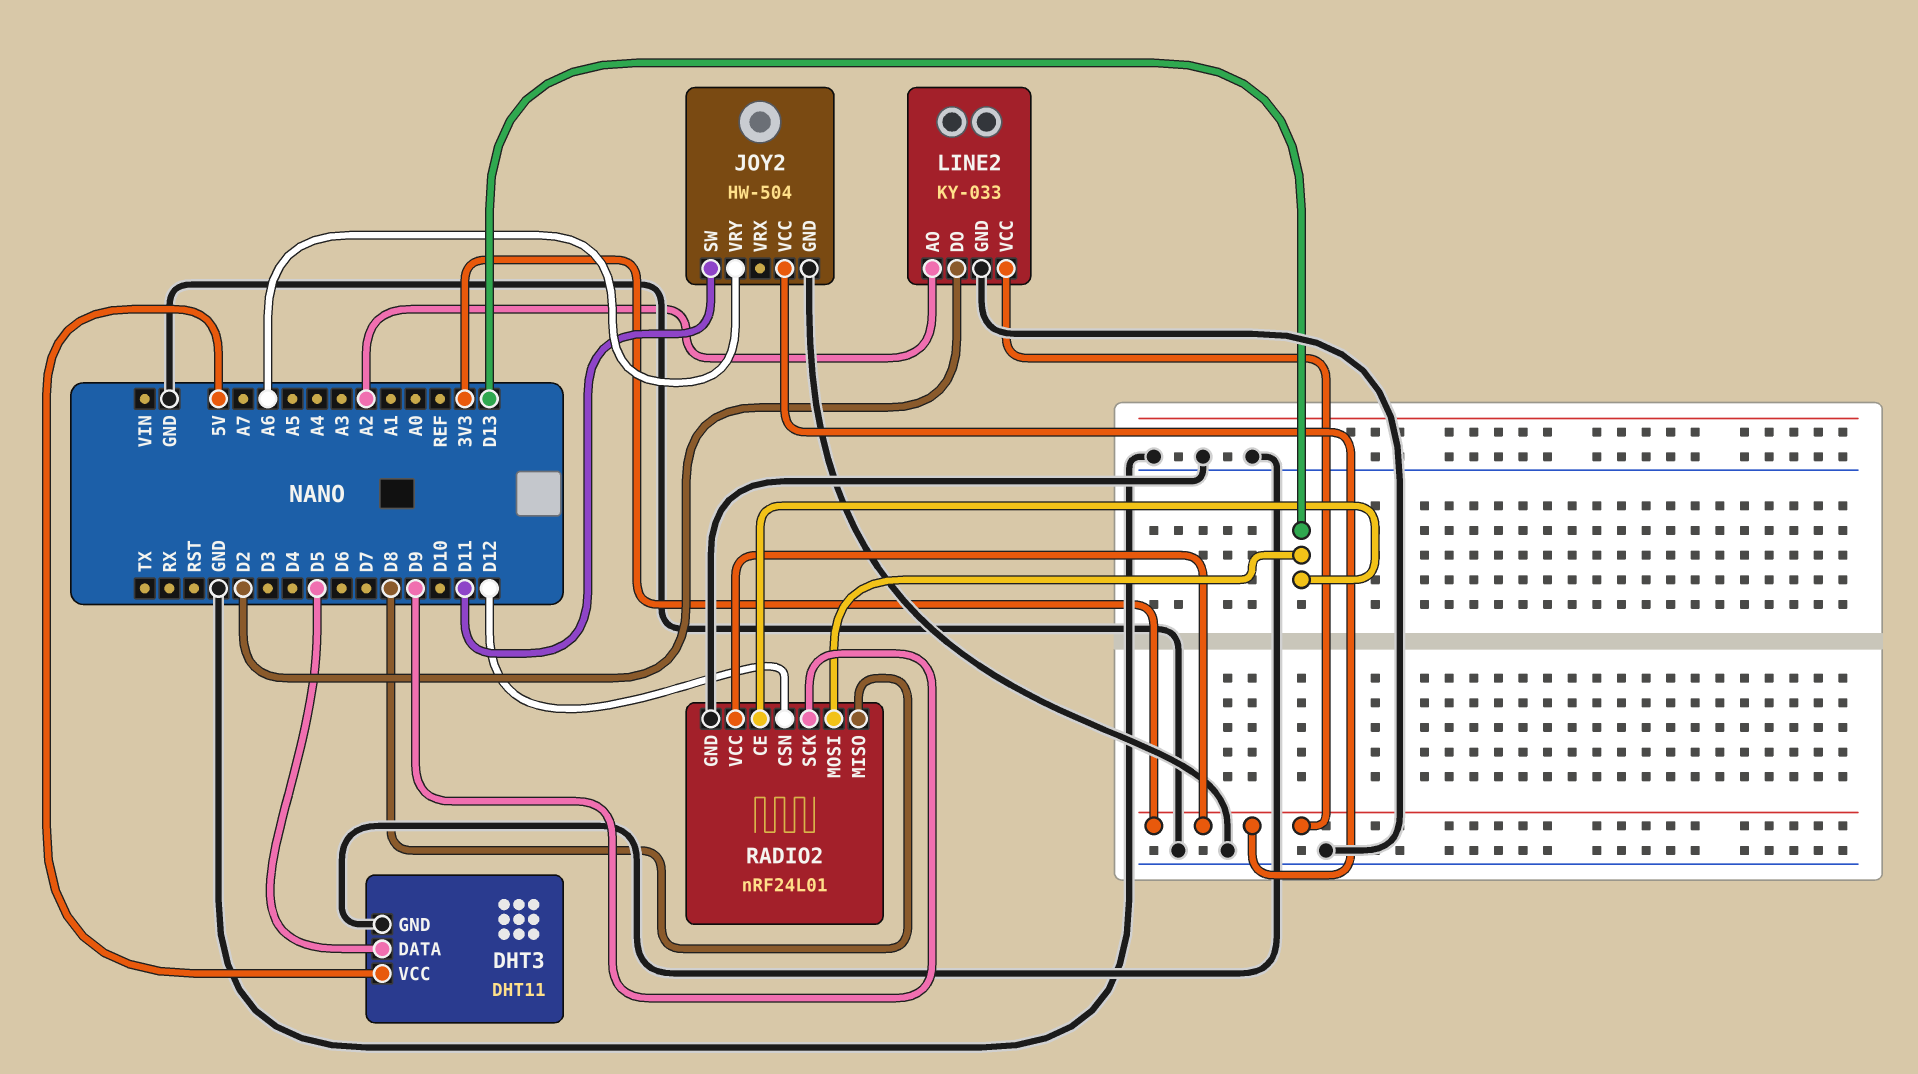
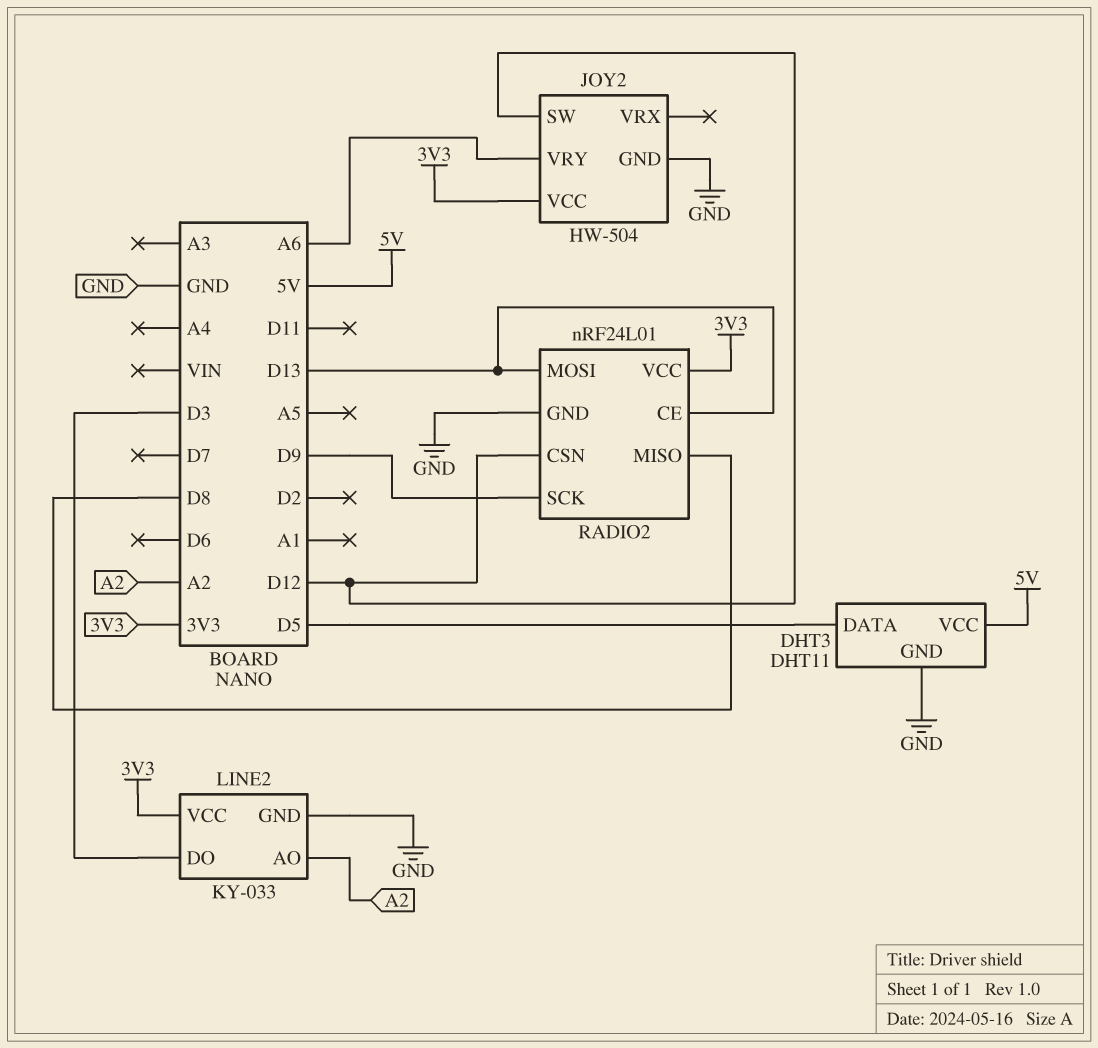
JOY2 pin SW: D11 -> D12
LINE2 pin DO: D2 -> D3

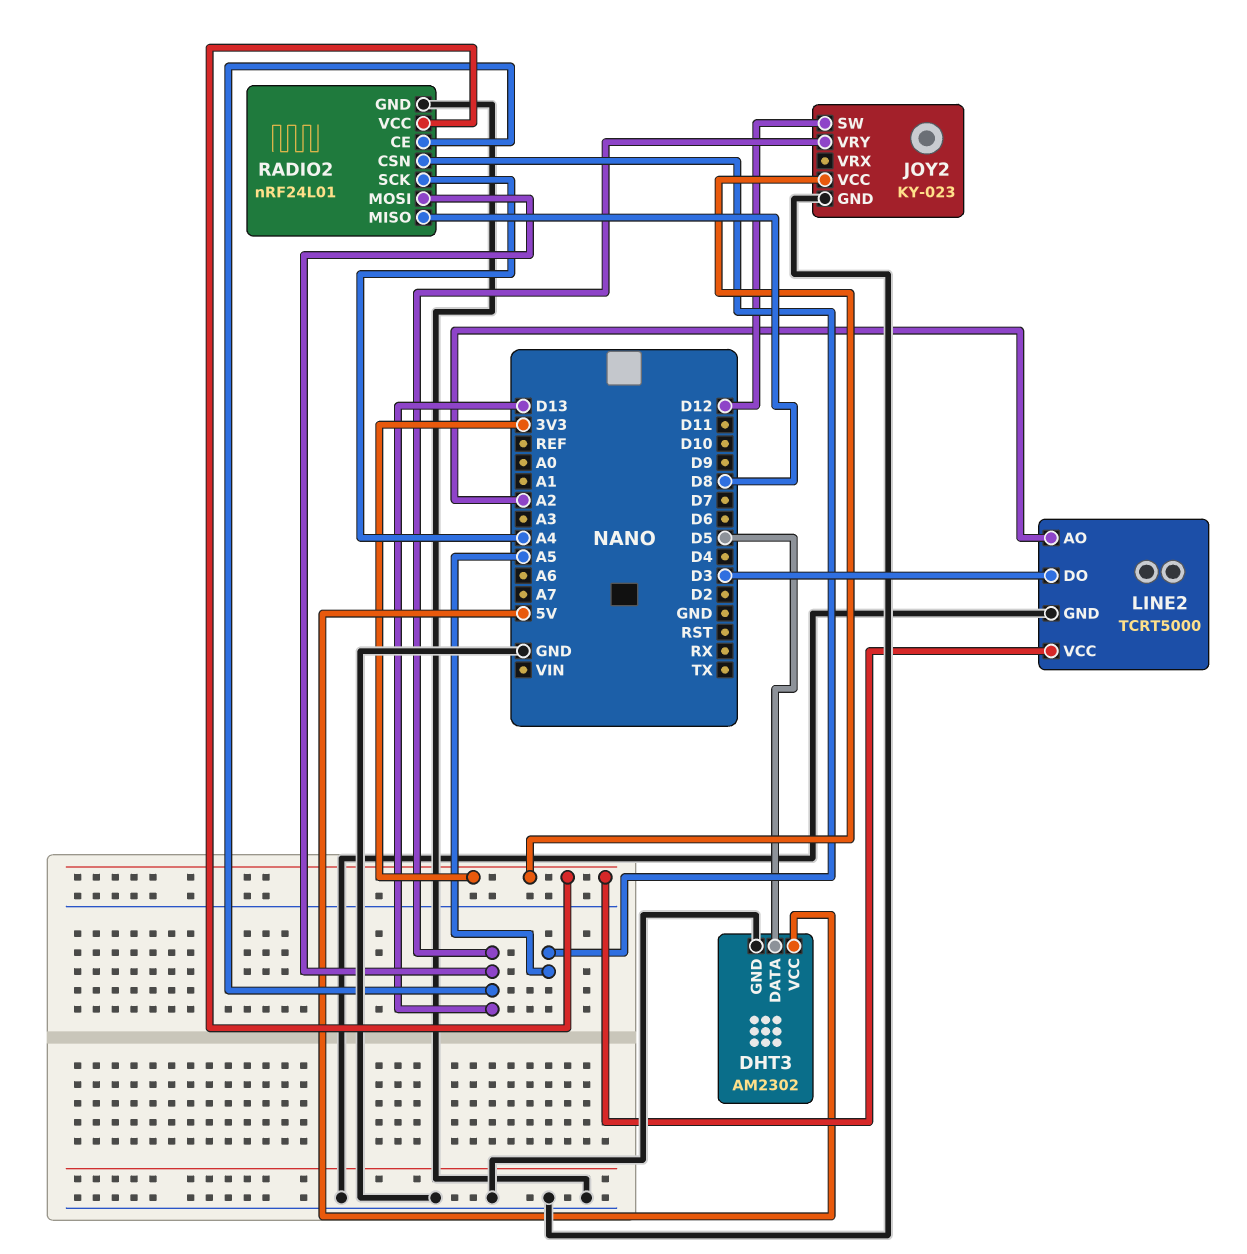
DHT3: DHT11 -> AM2302
JOY2: HW-504 -> KY-023
JOY2 pin VRY: A6 -> D13
LINE2: KY-033 -> TCRT5000
RADIO2 pin CSN: D12 -> A5
RADIO2 pin SCK: D9 -> A4

